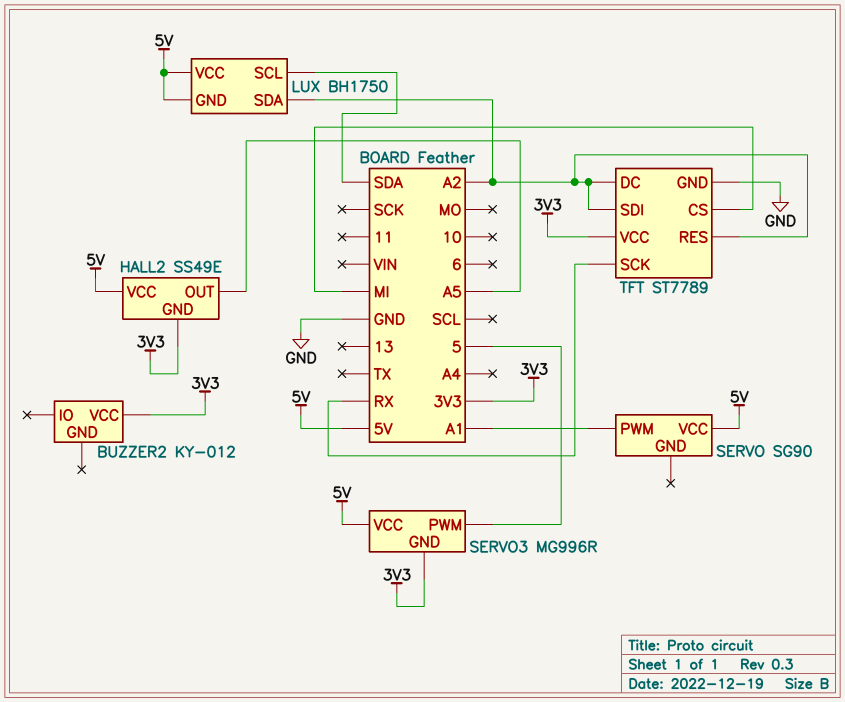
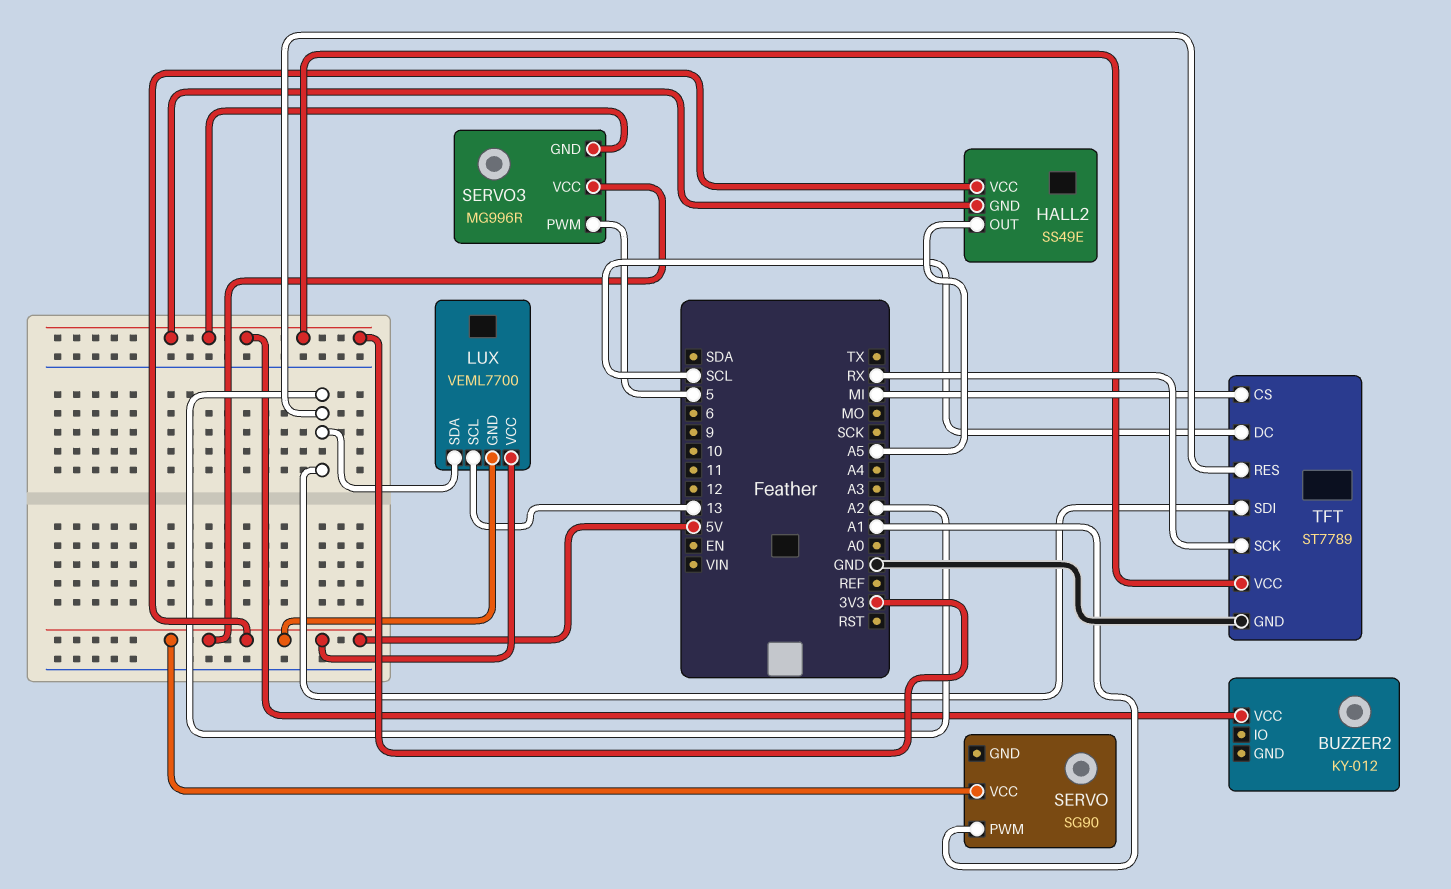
LUX: BH1750 -> VEML7700
LUX pin SCL: SDA -> 13
TFT pin DC: A2 -> SCL

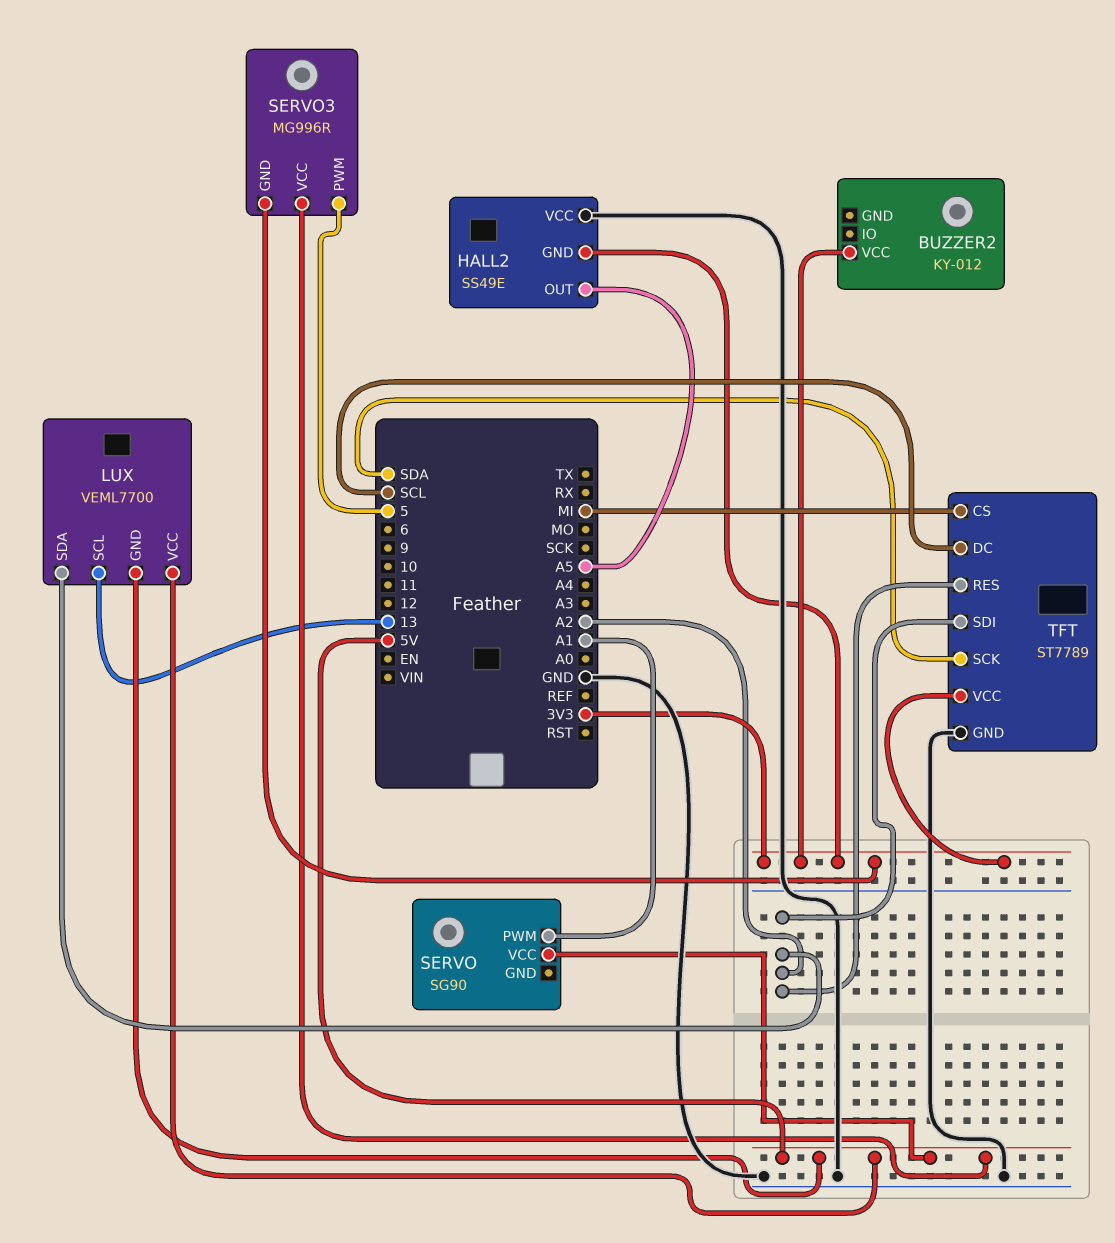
HALL2 pin VCC: 5V -> GND
TFT pin SCK: RX -> SDA

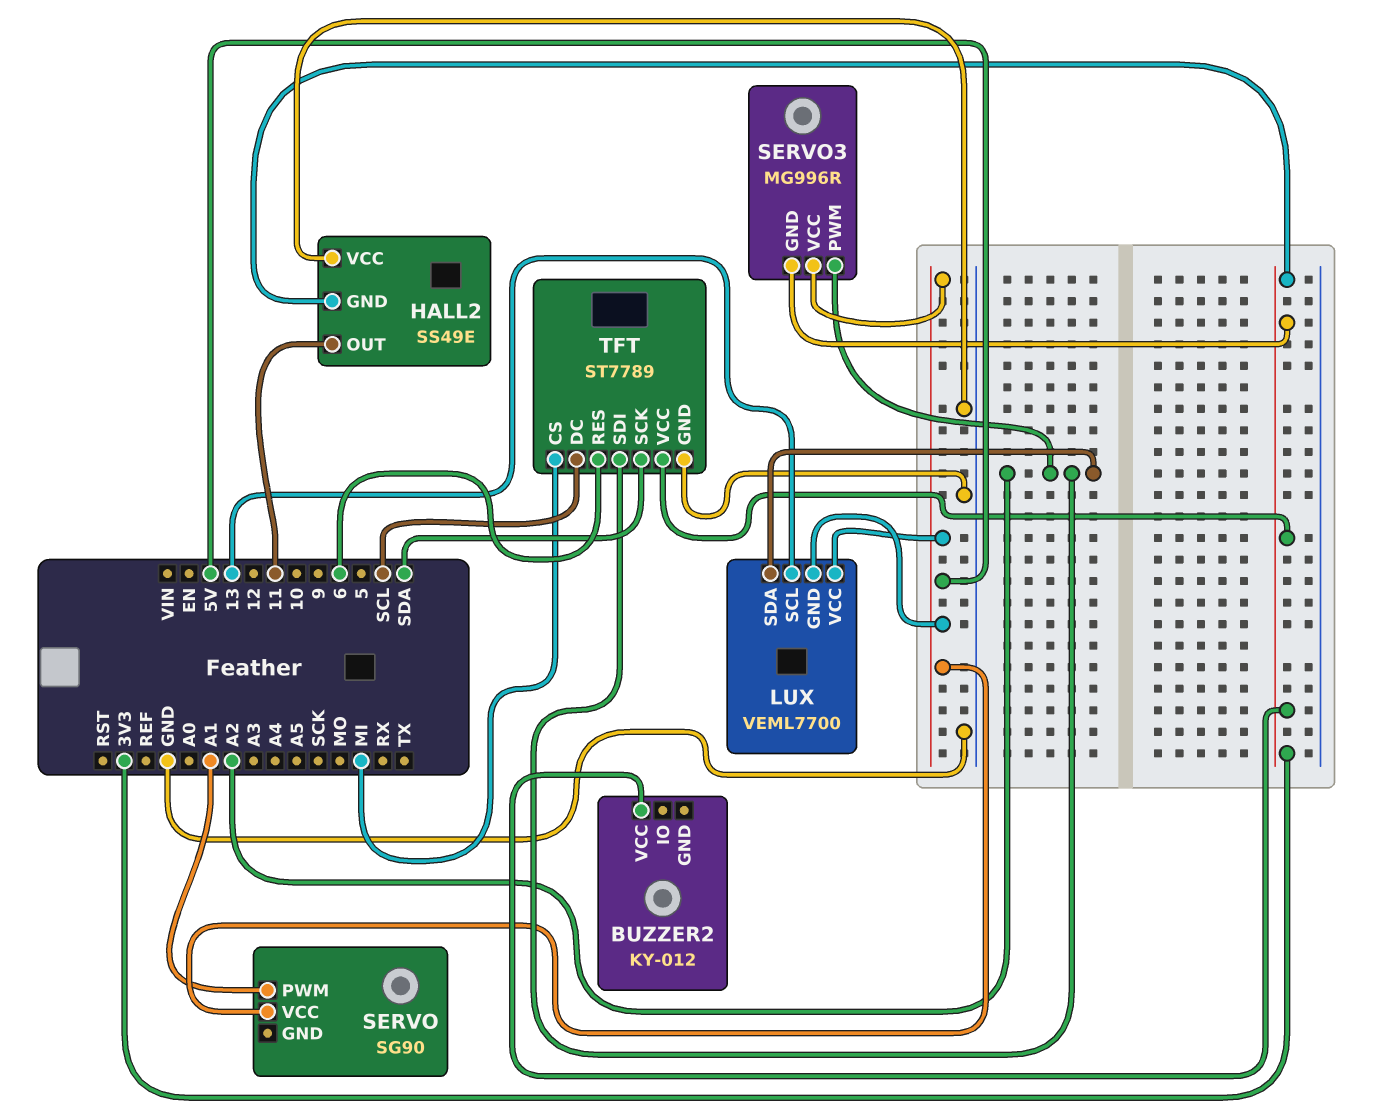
HALL2 pin OUT: A5 -> 11
SERVO3 pin PWM: 5 -> A2
TFT pin RES: A2 -> 6

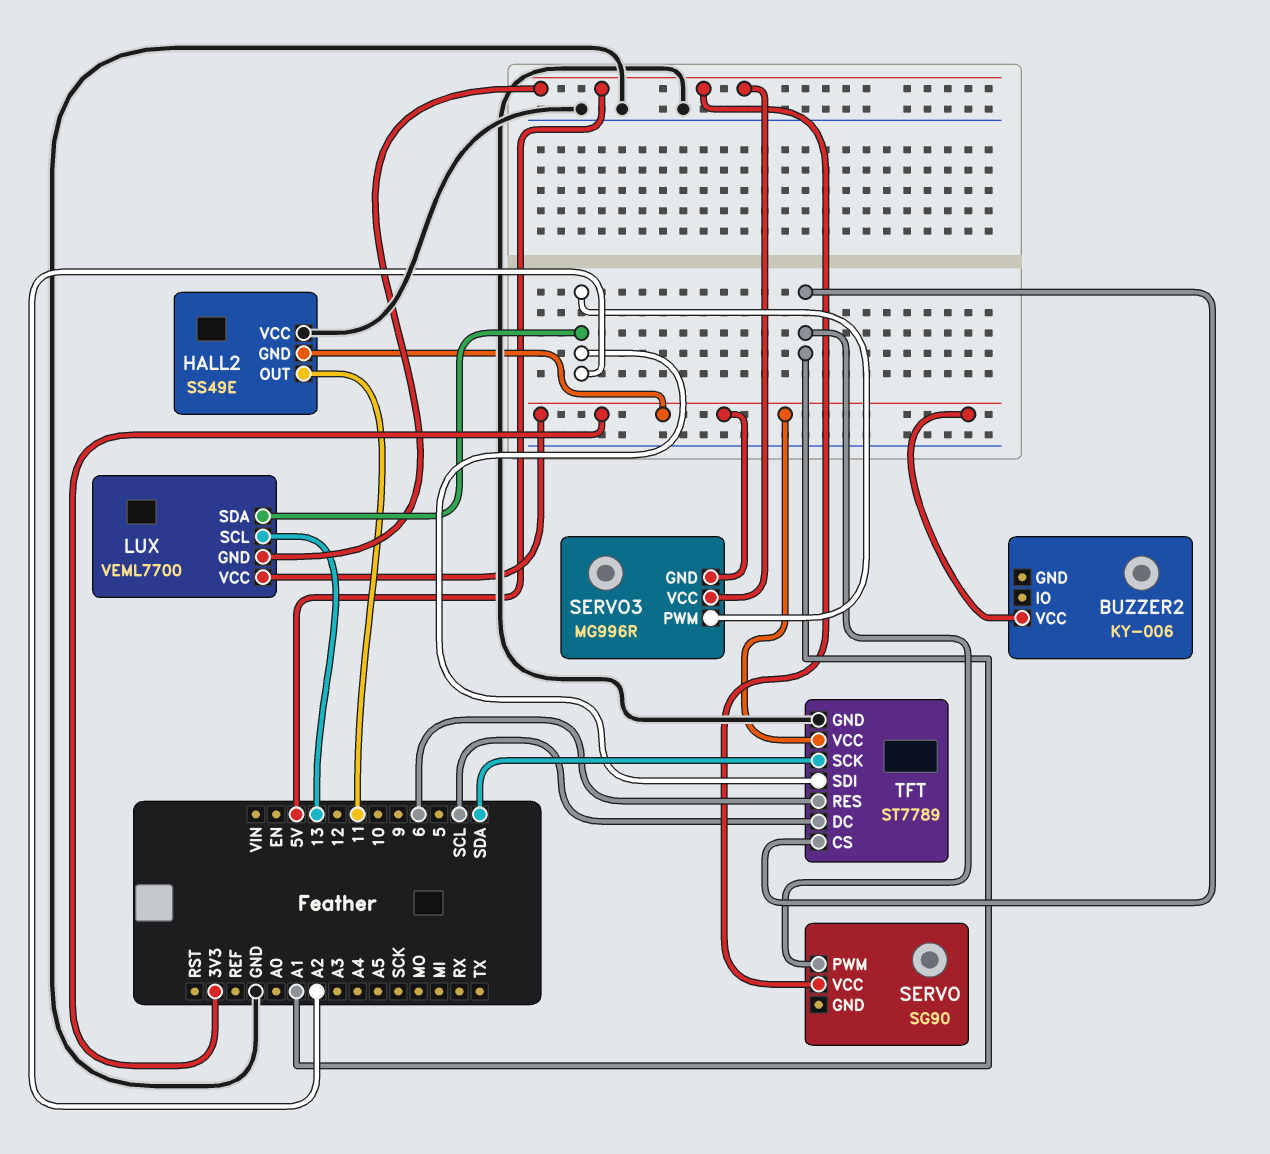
BUZZER2: KY-012 -> KY-006
LUX pin VCC: 5V -> 3V3
TFT pin CS: MI -> A1

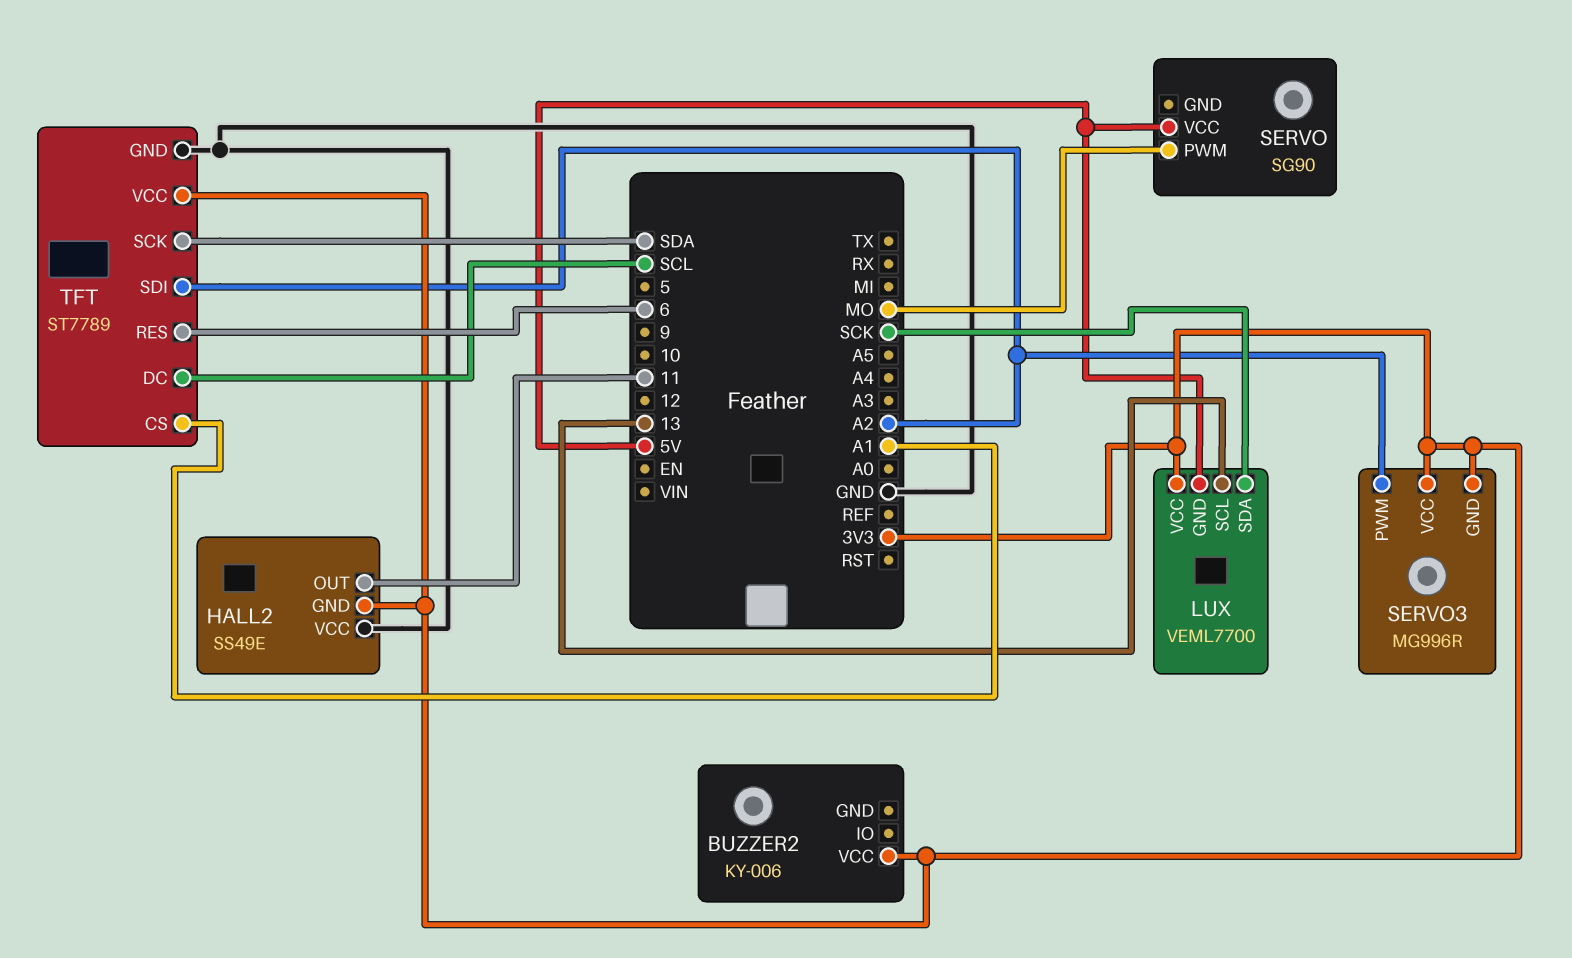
LUX pin SDA: A2 -> SCK
SERVO pin PWM: A1 -> MO
SERVO3 pin VCC: 5V -> 3V3

